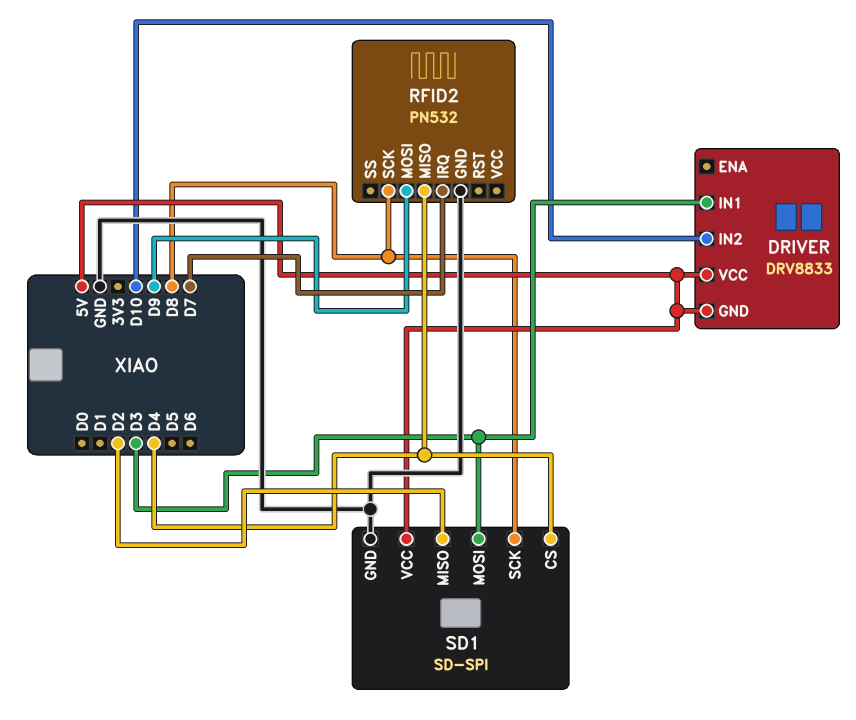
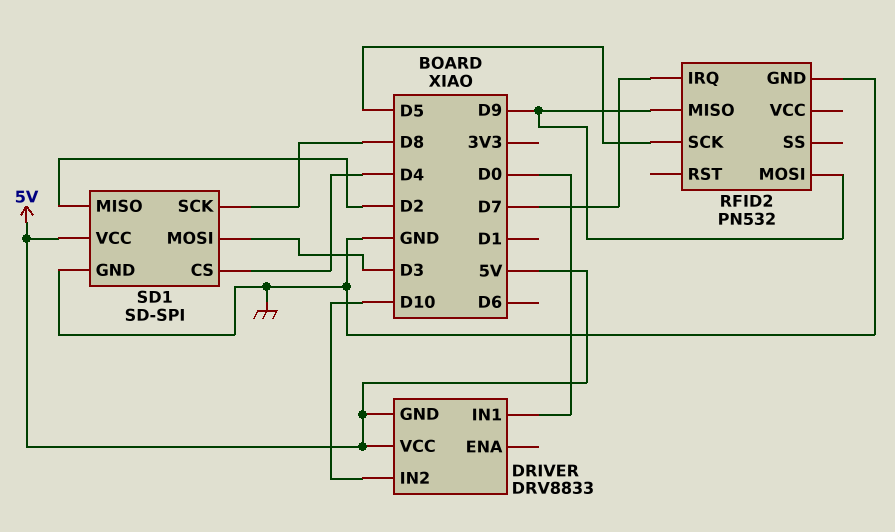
DRIVER pin IN1: D3 -> D0
RFID2 pin MISO: D4 -> D9
RFID2 pin SCK: D8 -> D5

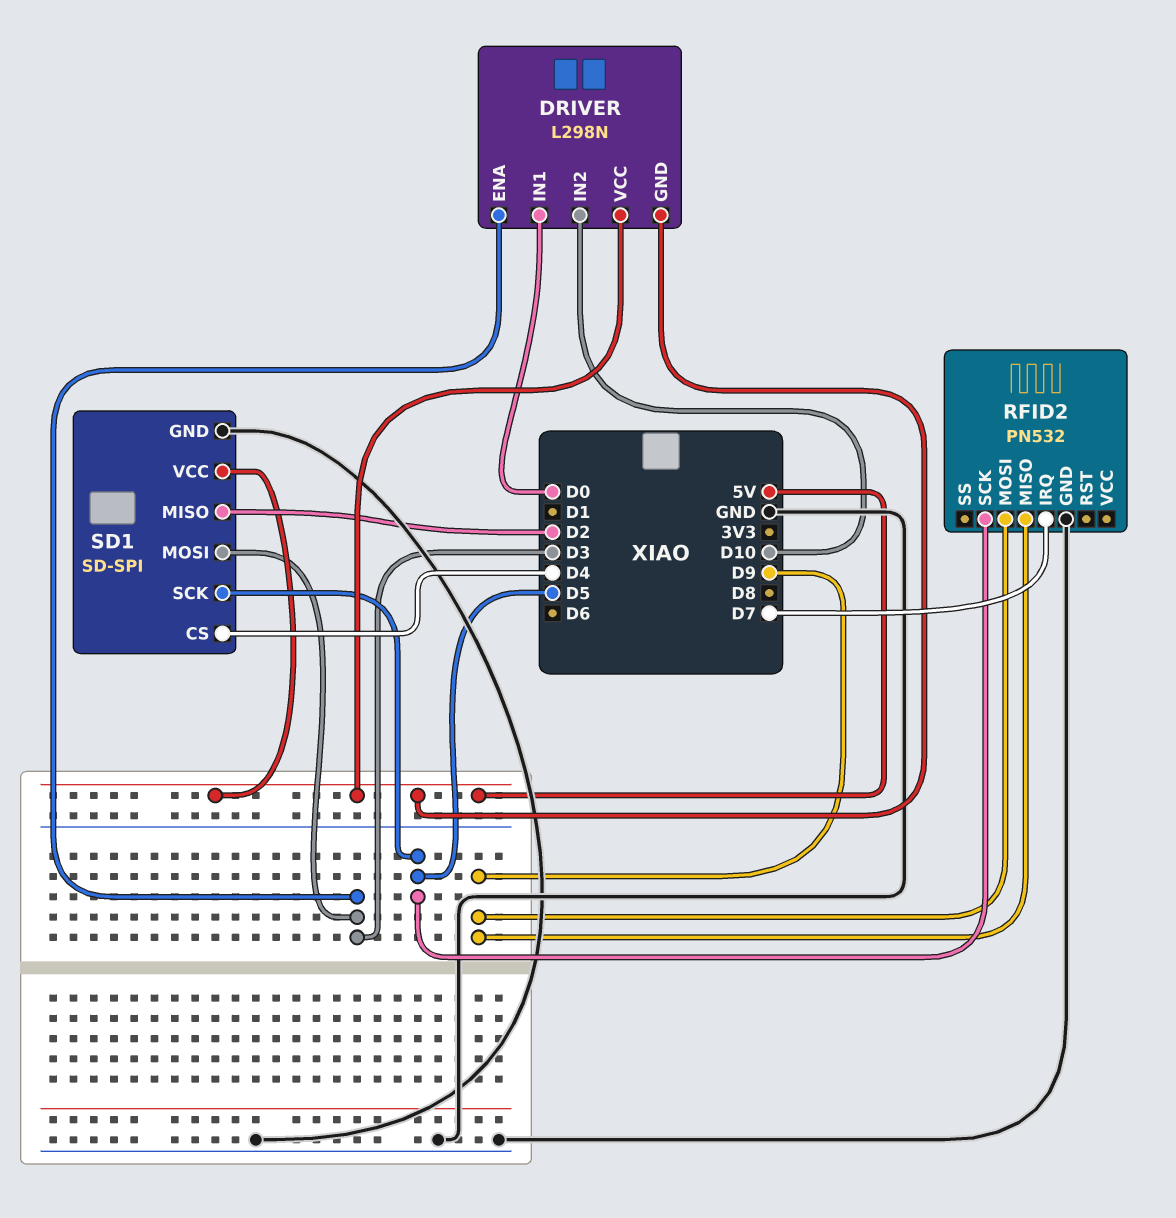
DRIVER: DRV8833 -> L298N
DRIVER pin ENA: none -> D3
SD1 pin SCK: D8 -> D5

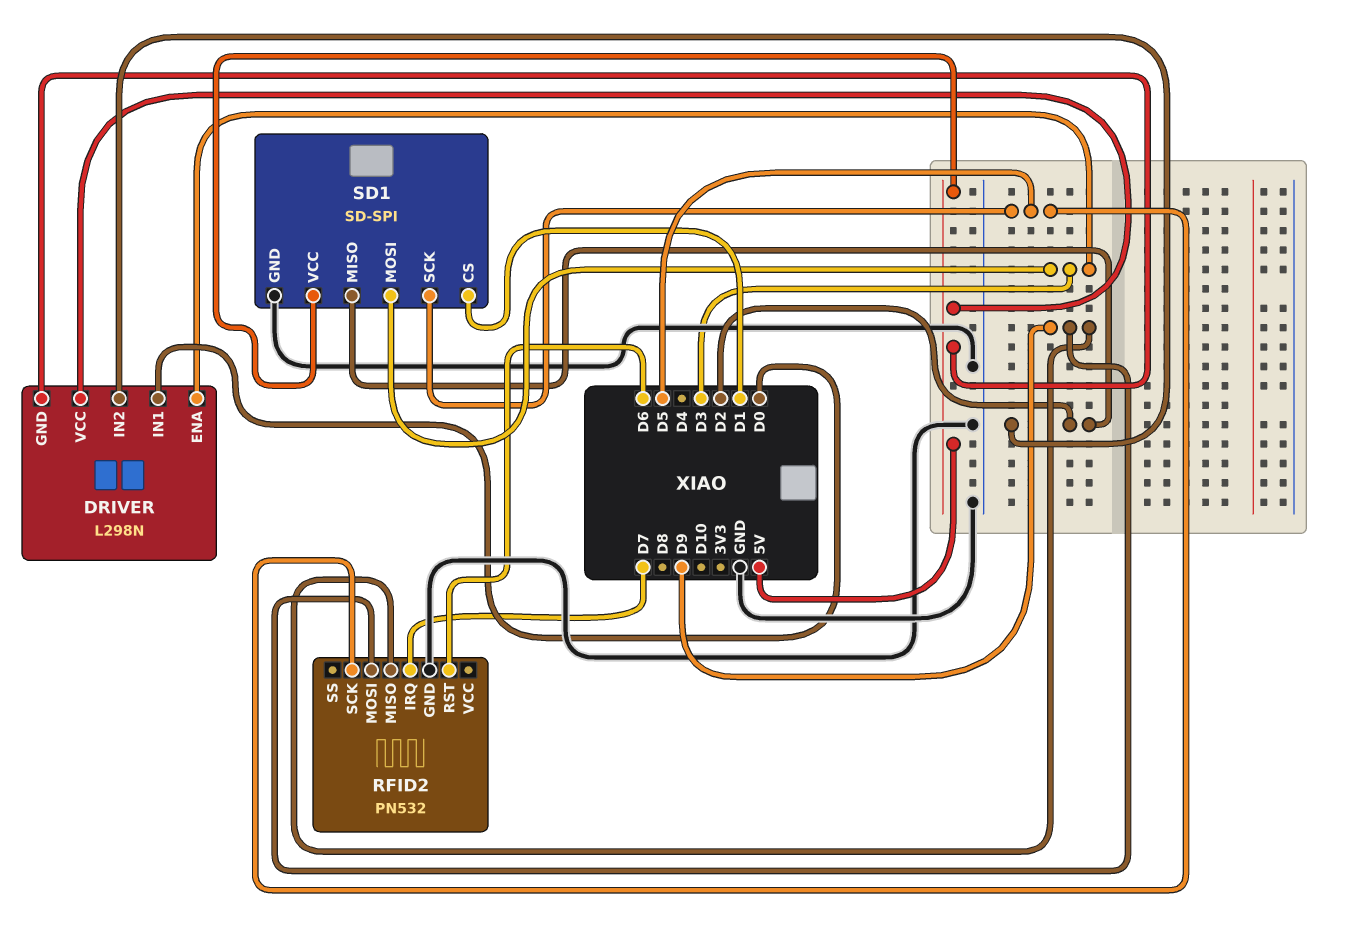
DRIVER pin IN2: D10 -> D2
RFID2 pin RST: none -> D6
SD1 pin CS: D4 -> D1

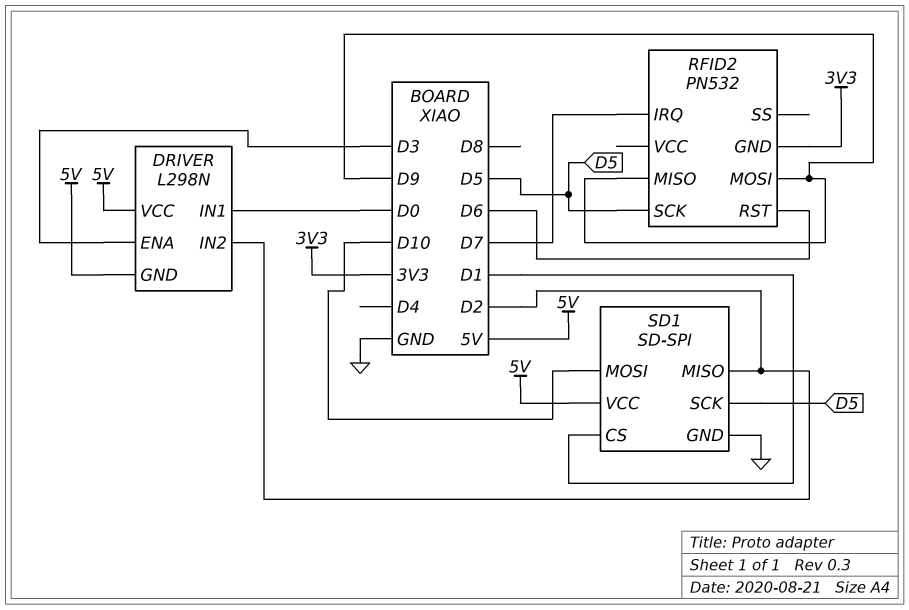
RFID2 pin GND: GND -> 3V3
SD1 pin MOSI: D3 -> D10

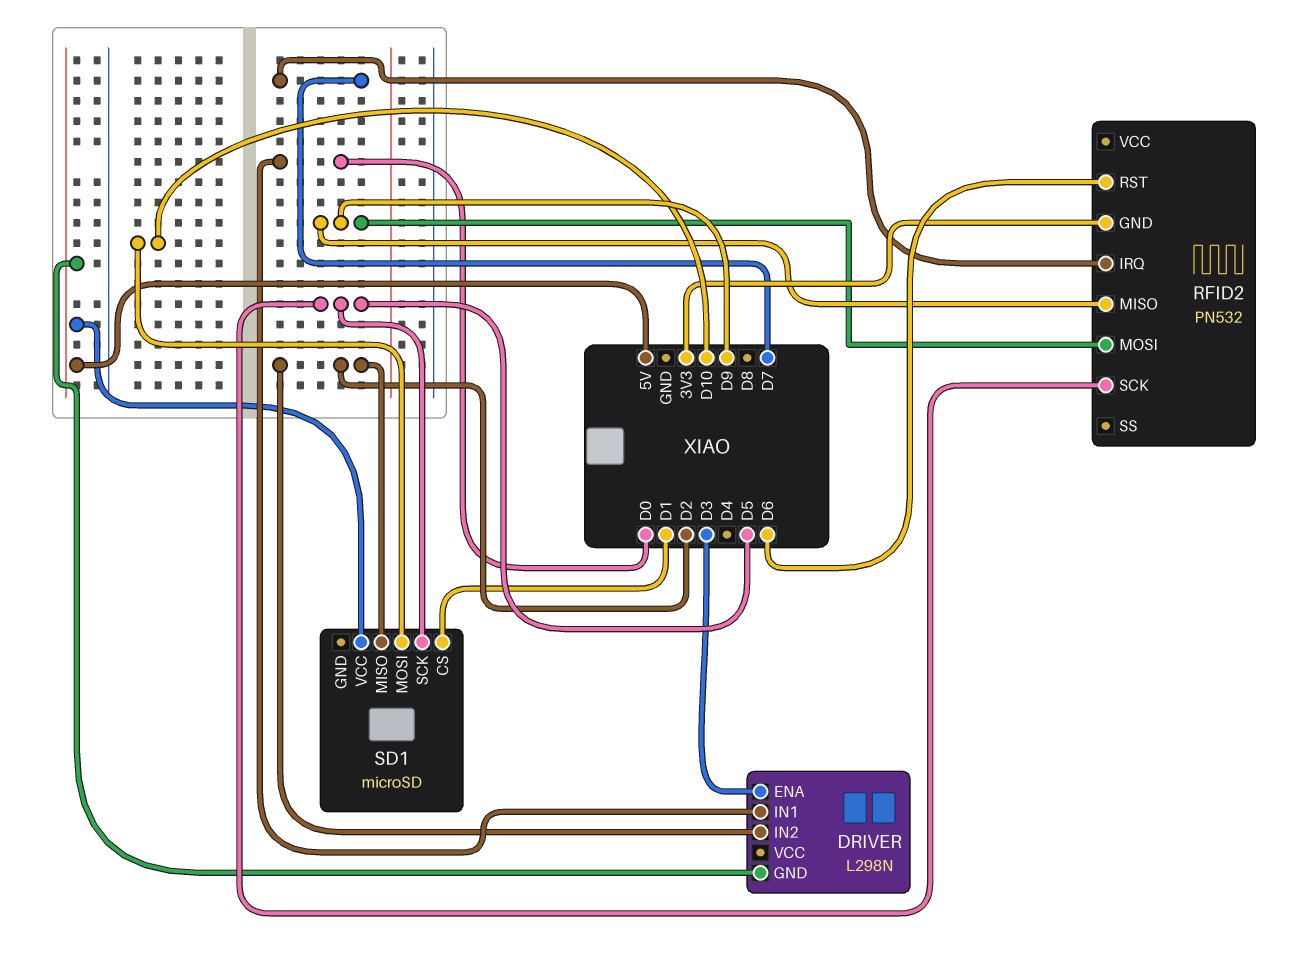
DRIVER pin VCC: 5V -> none
SD1: SD-SPI -> microSD
SD1 pin GND: GND -> none

